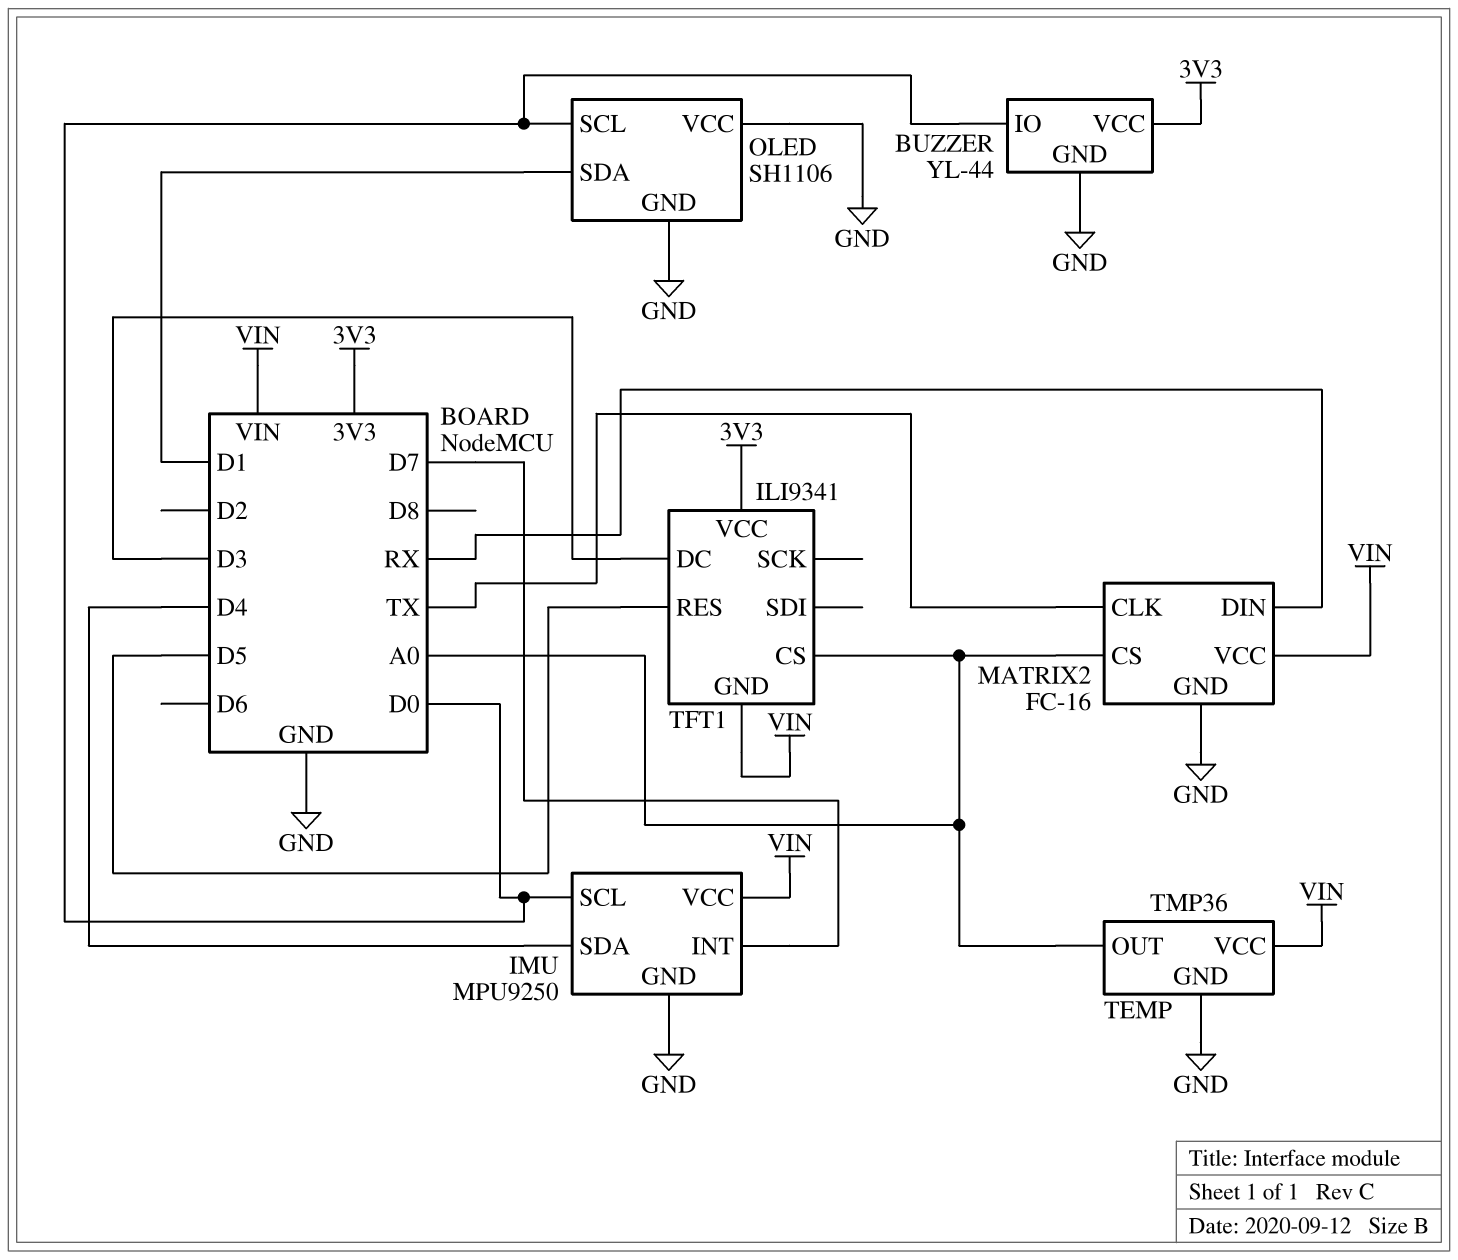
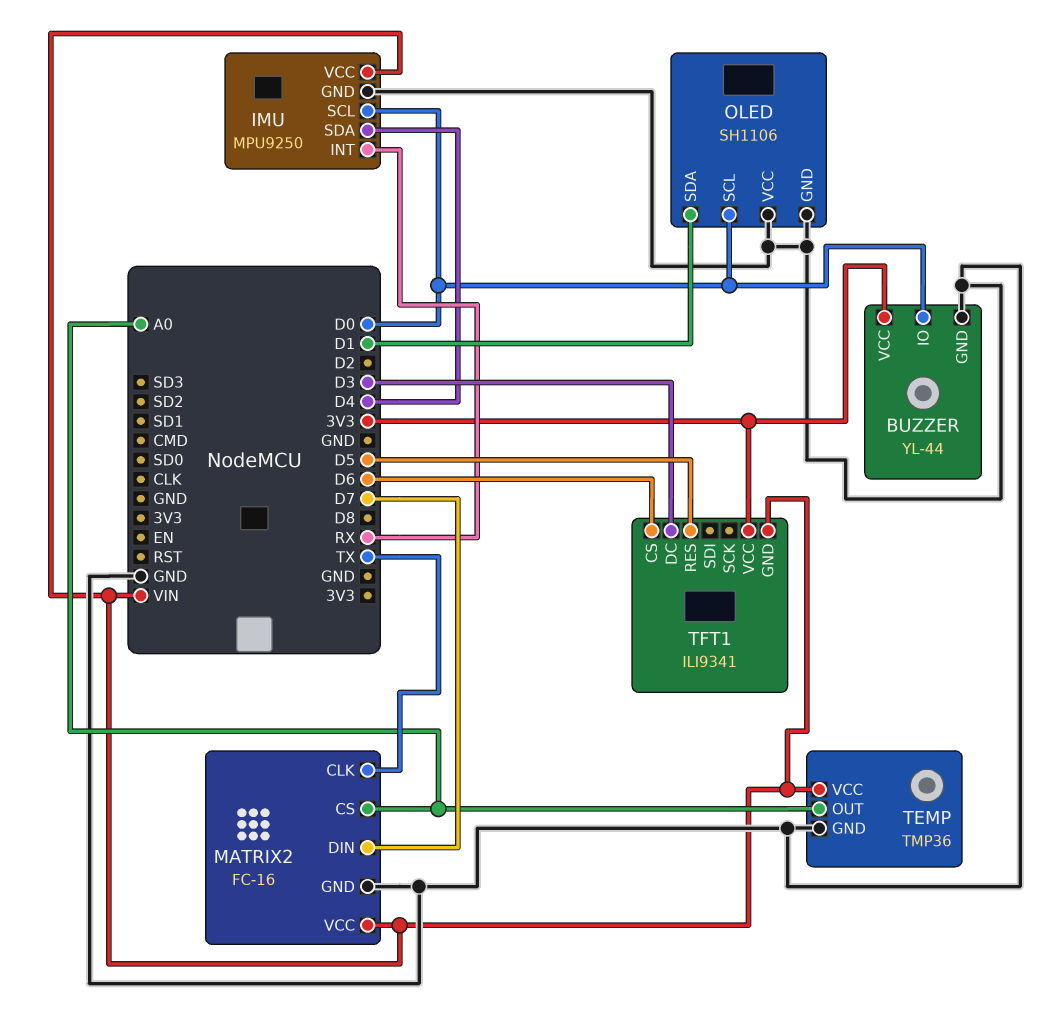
IMU pin INT: D7 -> RX
MATRIX2 pin DIN: RX -> D7
TFT1 pin CS: A0 -> D6

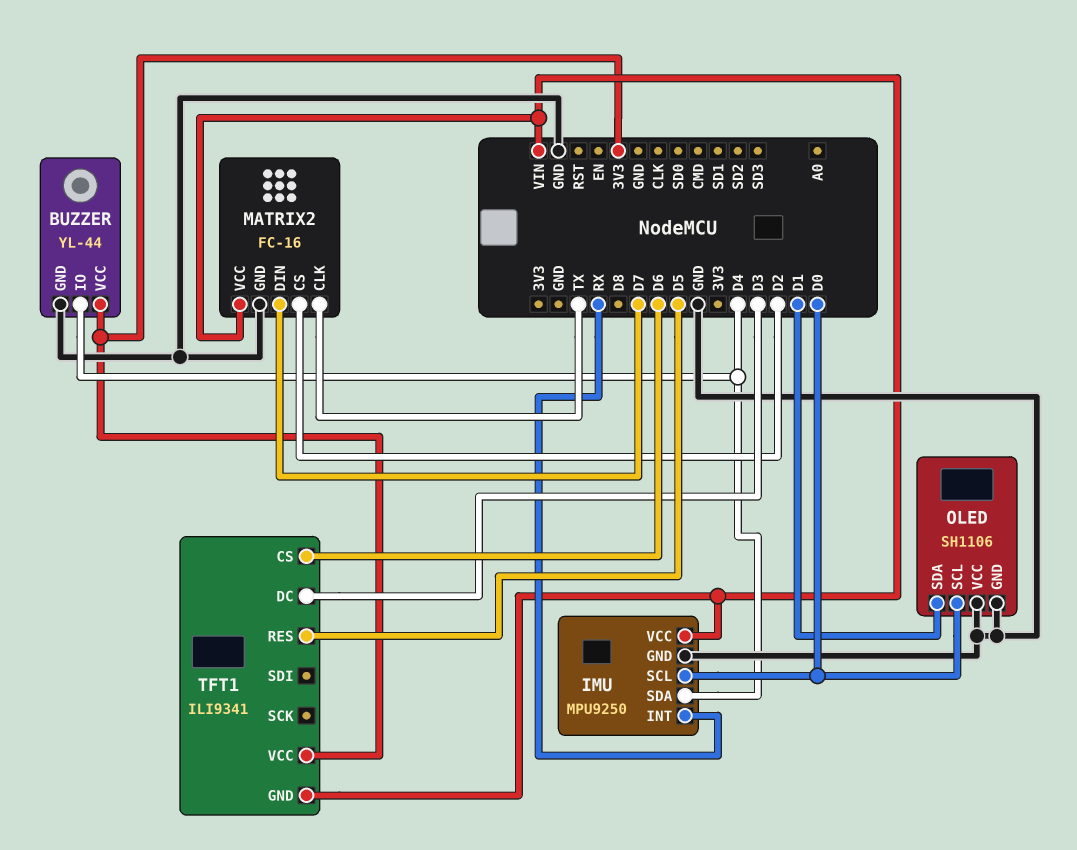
BUZZER pin IO: D0 -> D4
MATRIX2 pin CS: A0 -> D2
TEMP: TMP36 -> none
TEMP pin GND: GND -> none
TEMP pin OUT: A0 -> none
TEMP pin VCC: VIN -> none

